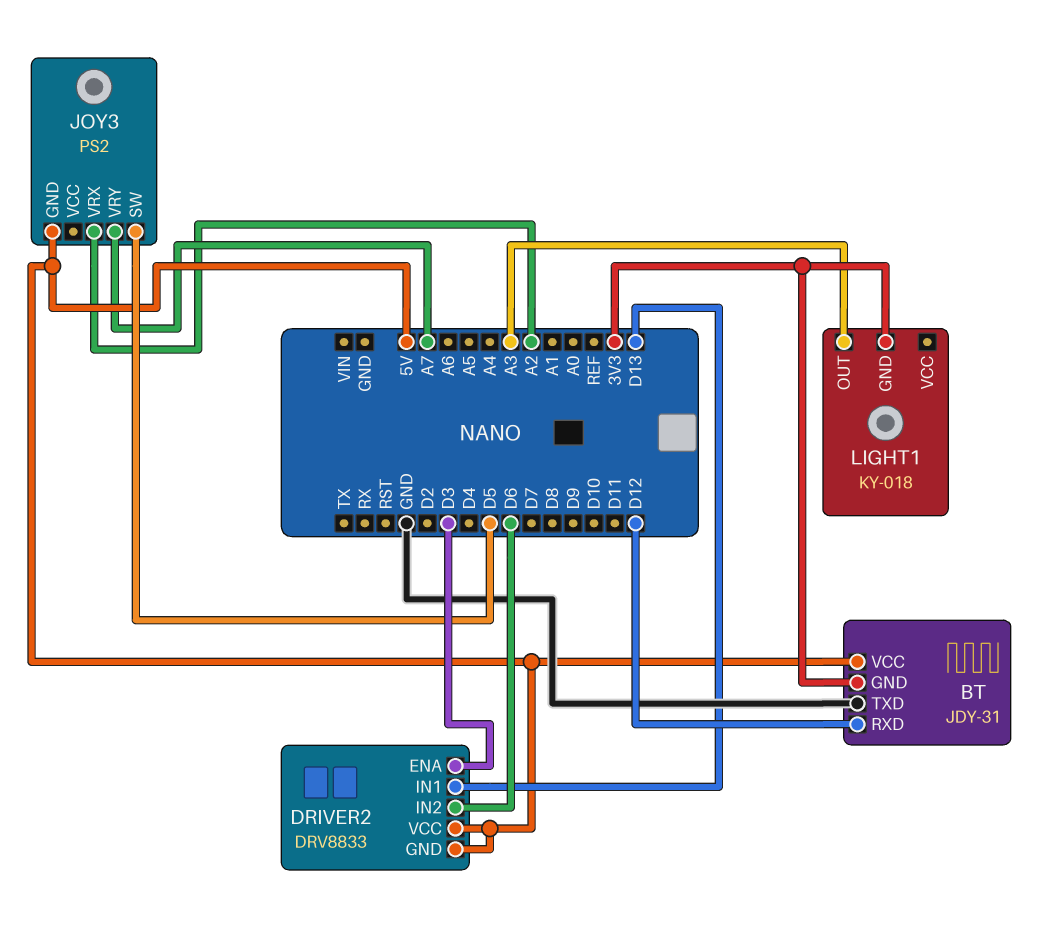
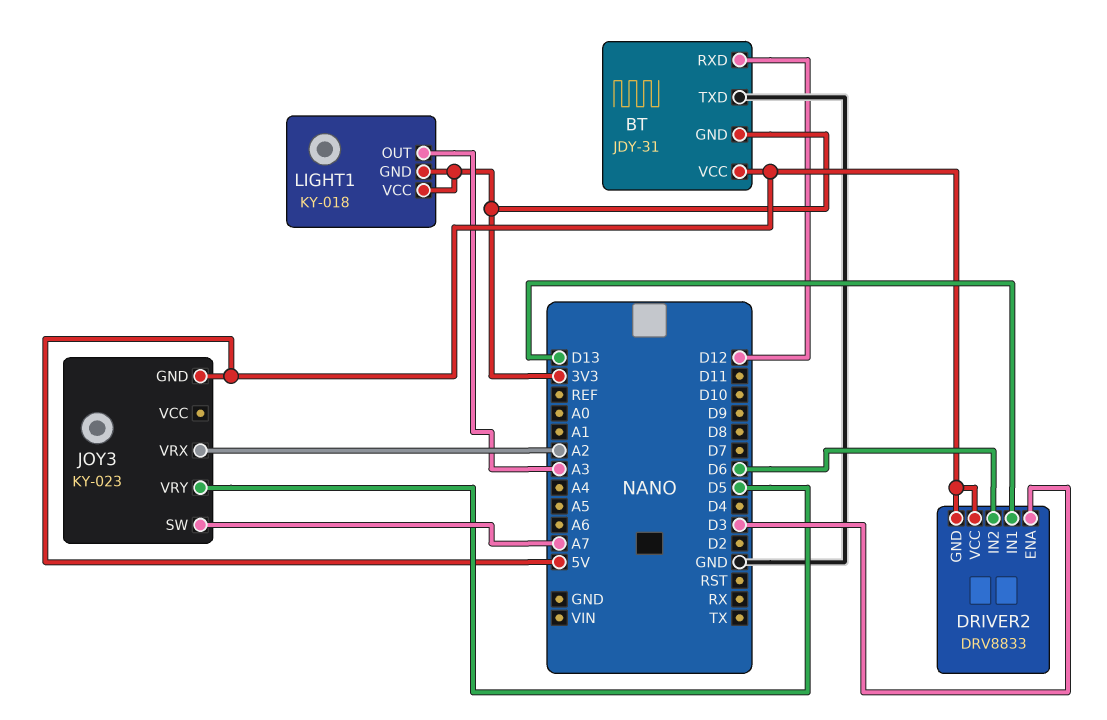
JOY3: PS2 -> KY-023
JOY3 pin SW: D5 -> A7
JOY3 pin VRY: A7 -> D5
LIGHT1 pin VCC: none -> 3V3

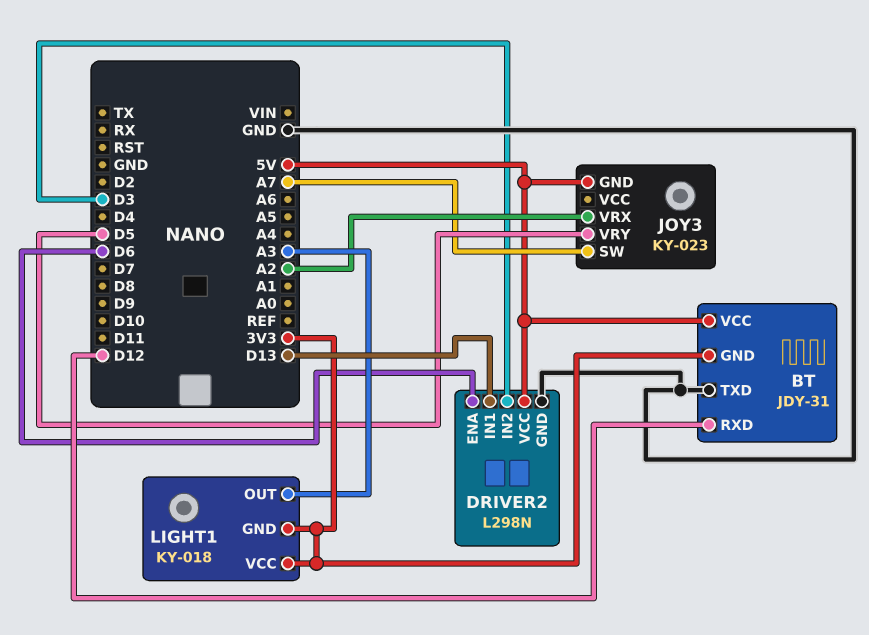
DRIVER2: DRV8833 -> L298N
DRIVER2 pin ENA: D3 -> D6
DRIVER2 pin GND: 5V -> GND
DRIVER2 pin IN2: D6 -> D3

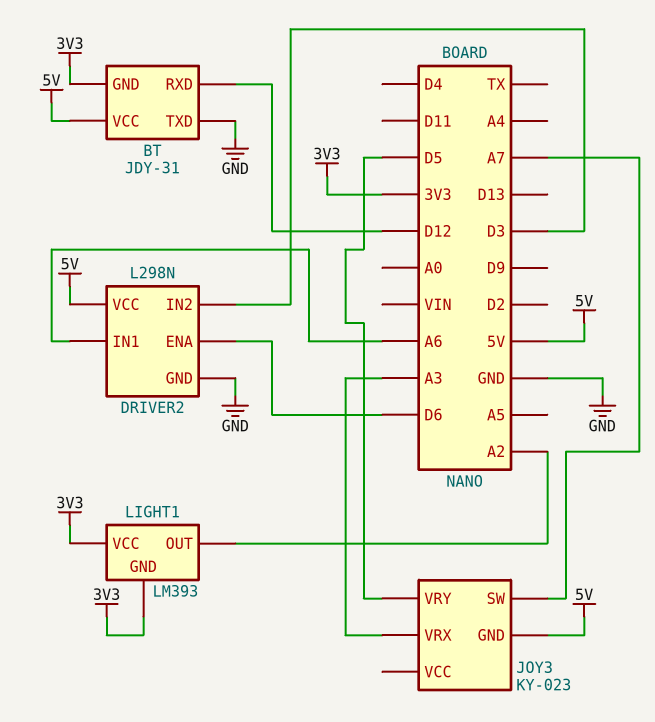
DRIVER2 pin IN1: D13 -> A6
JOY3 pin VRX: A2 -> A3
LIGHT1: KY-018 -> LM393
LIGHT1 pin OUT: A3 -> A2

